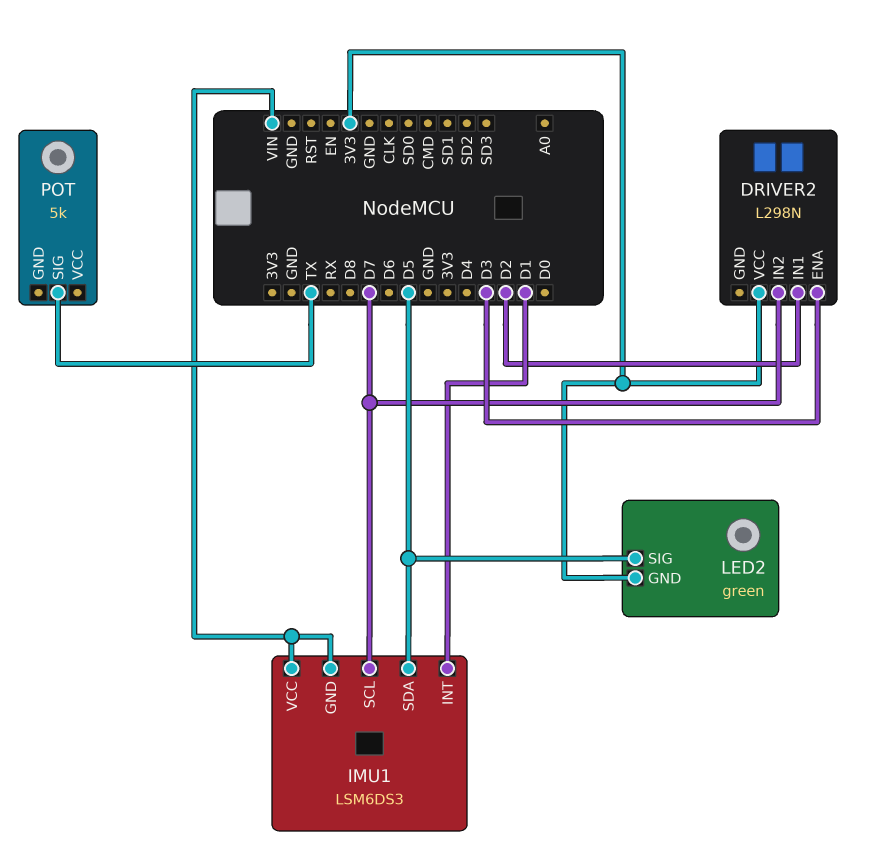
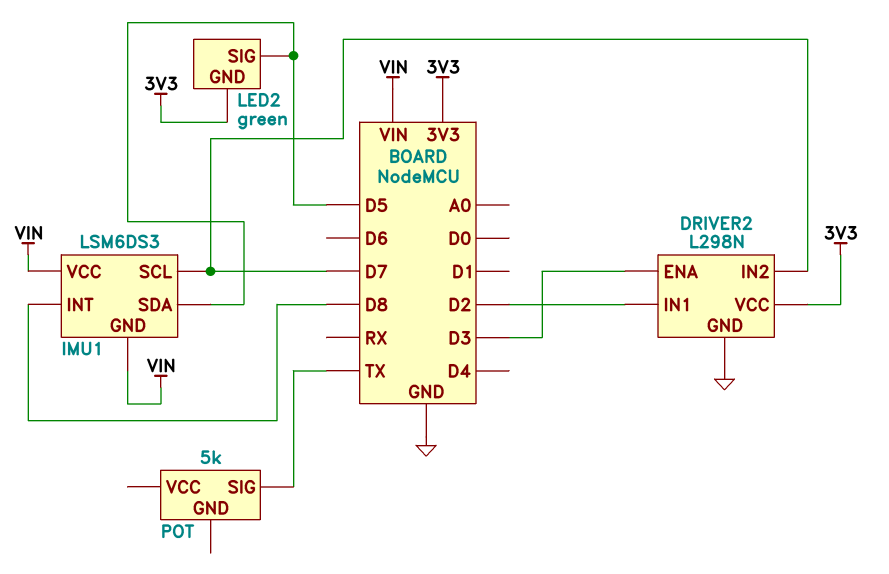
DRIVER2 pin GND: none -> GND
IMU1 pin INT: D1 -> D8

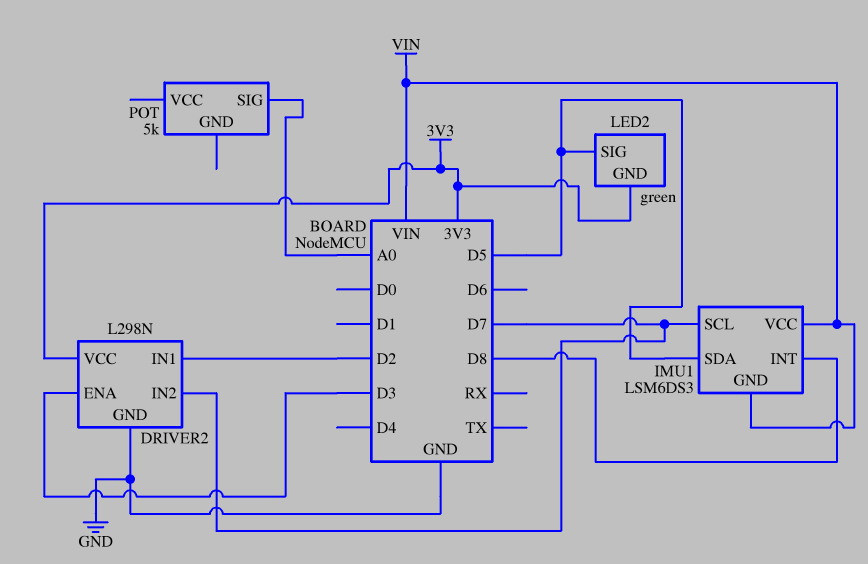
POT pin SIG: TX -> A0

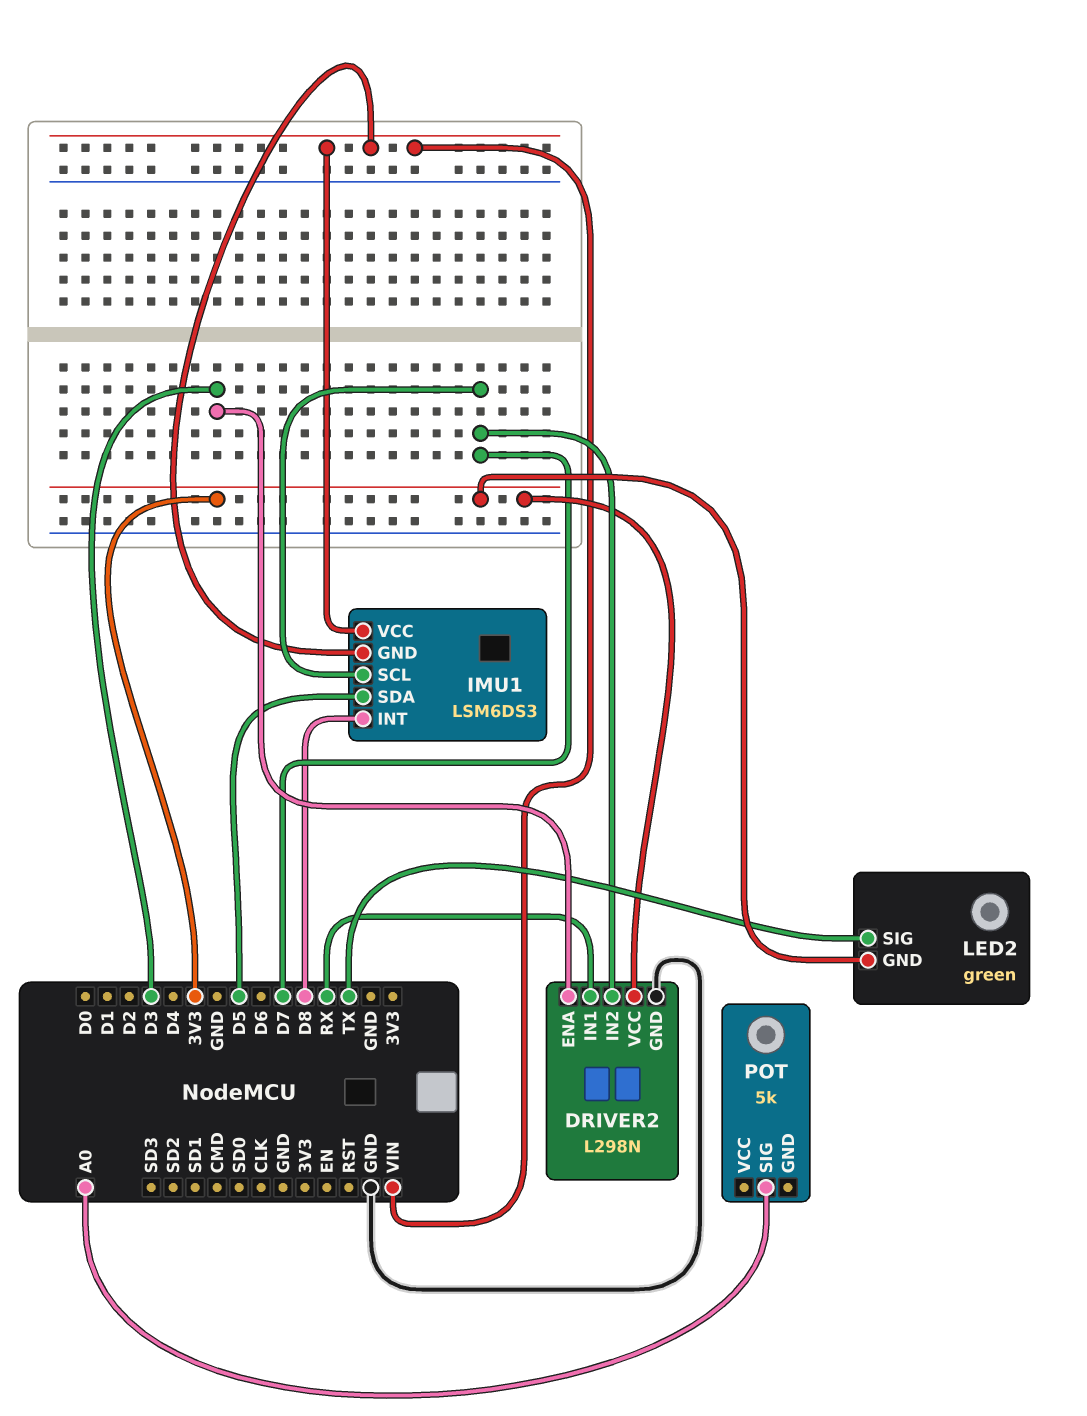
DRIVER2 pin IN1: D2 -> RX
LED2 pin SIG: D5 -> TX

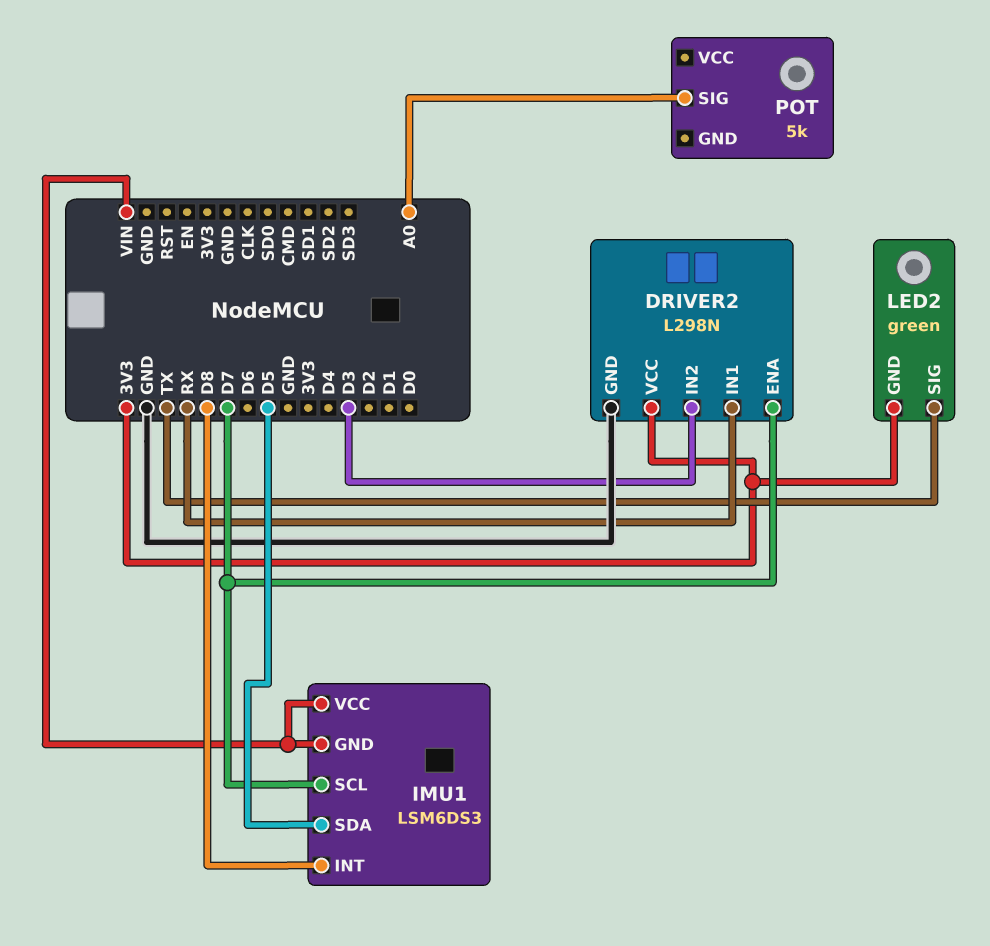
DRIVER2 pin ENA: D3 -> D7
DRIVER2 pin IN2: D7 -> D3

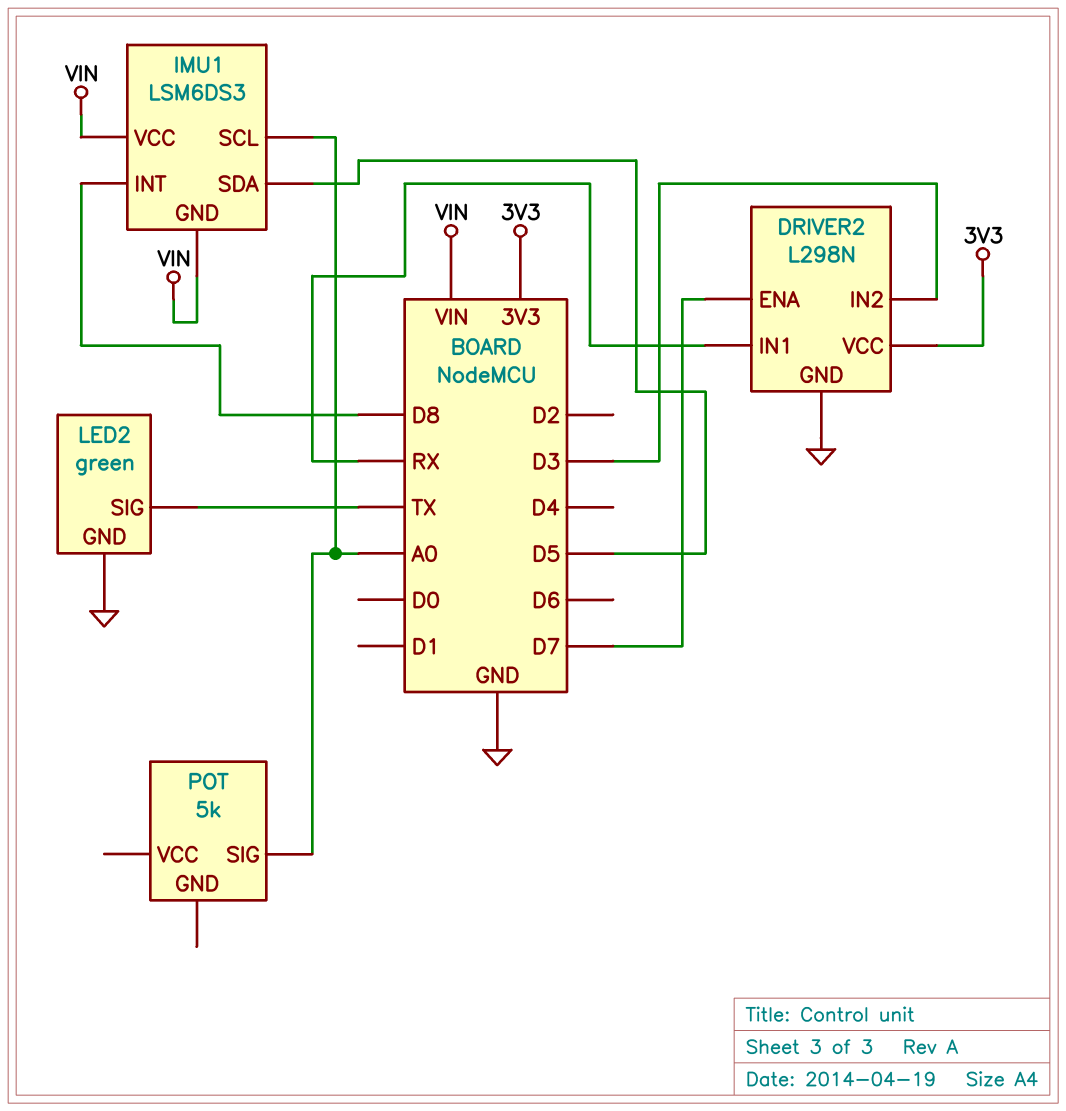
IMU1 pin SCL: D7 -> A0
LED2 pin GND: 3V3 -> GND

